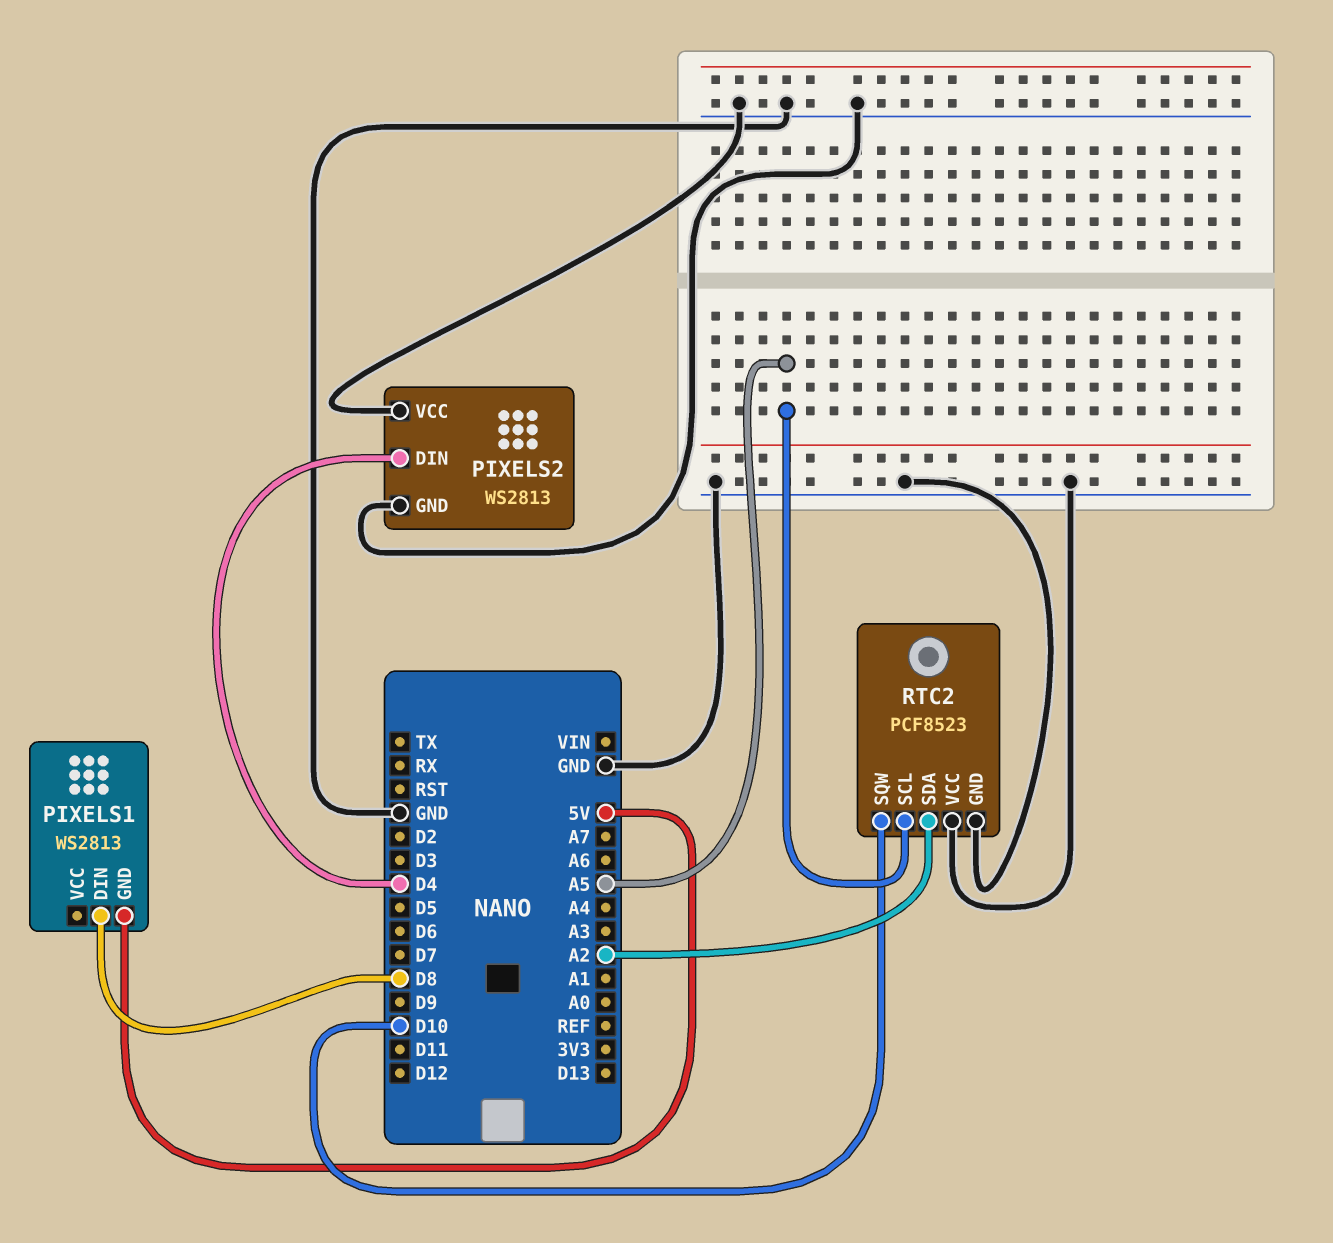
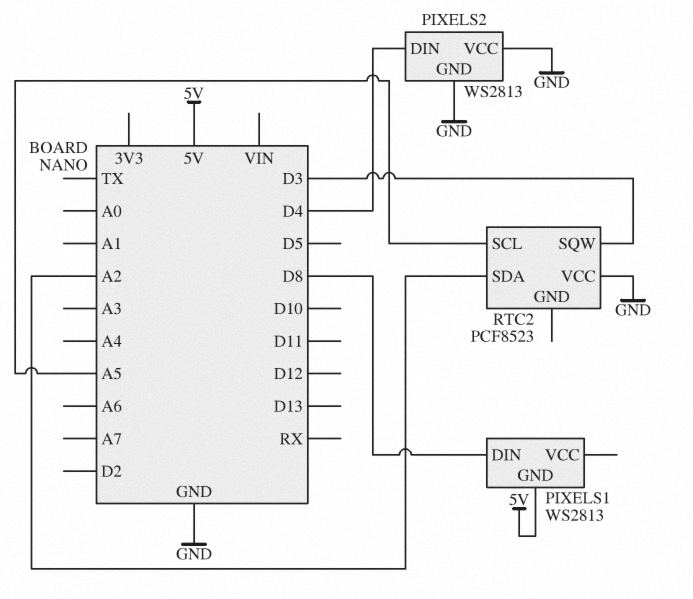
RTC2 pin GND: GND -> none
RTC2 pin SQW: D10 -> D3

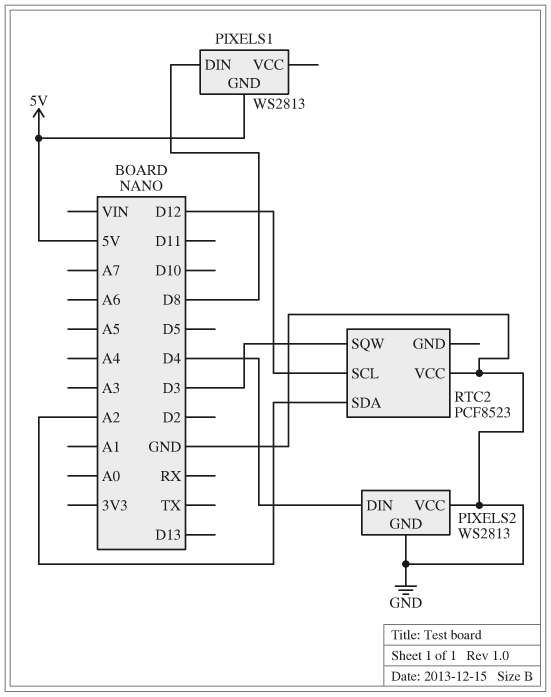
RTC2 pin SCL: A5 -> D12

